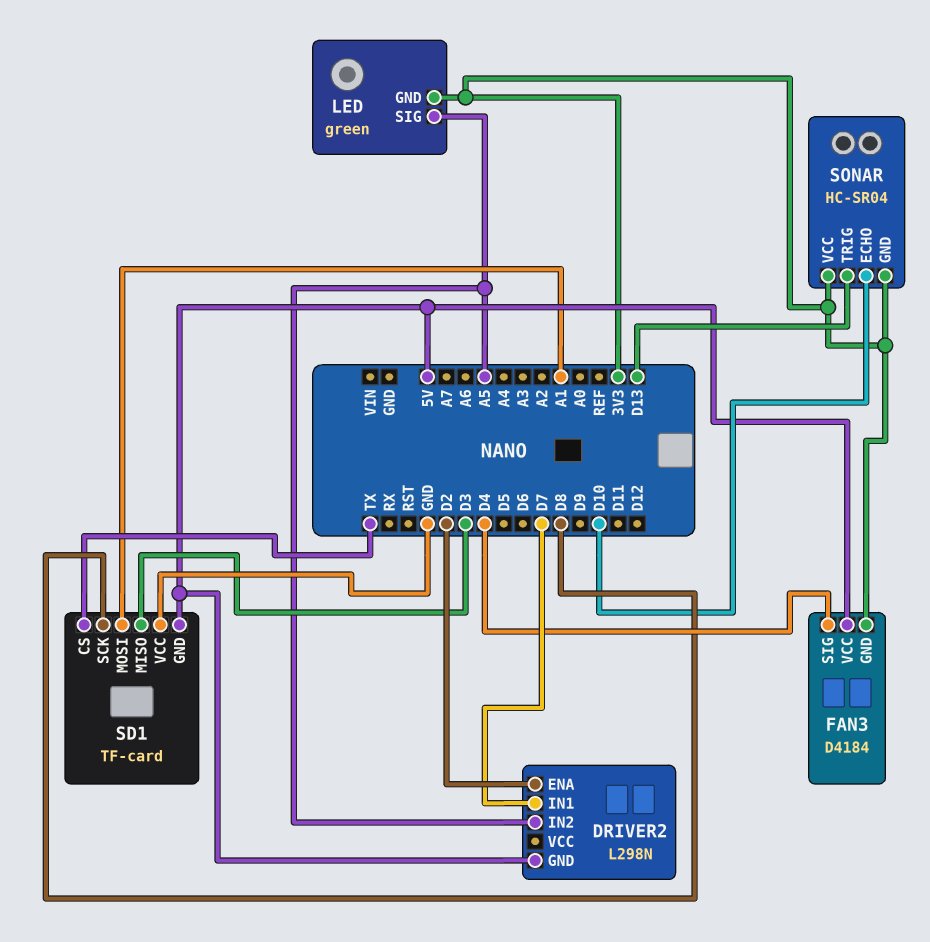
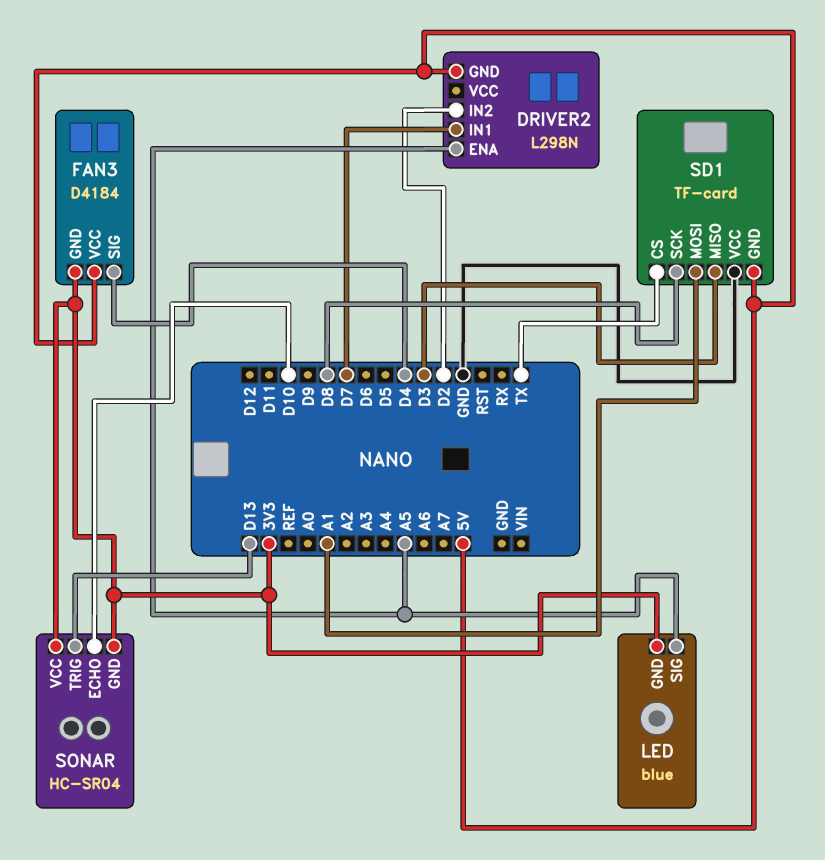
DRIVER2 pin ENA: D2 -> A5
DRIVER2 pin IN2: A5 -> D2
LED: green -> blue

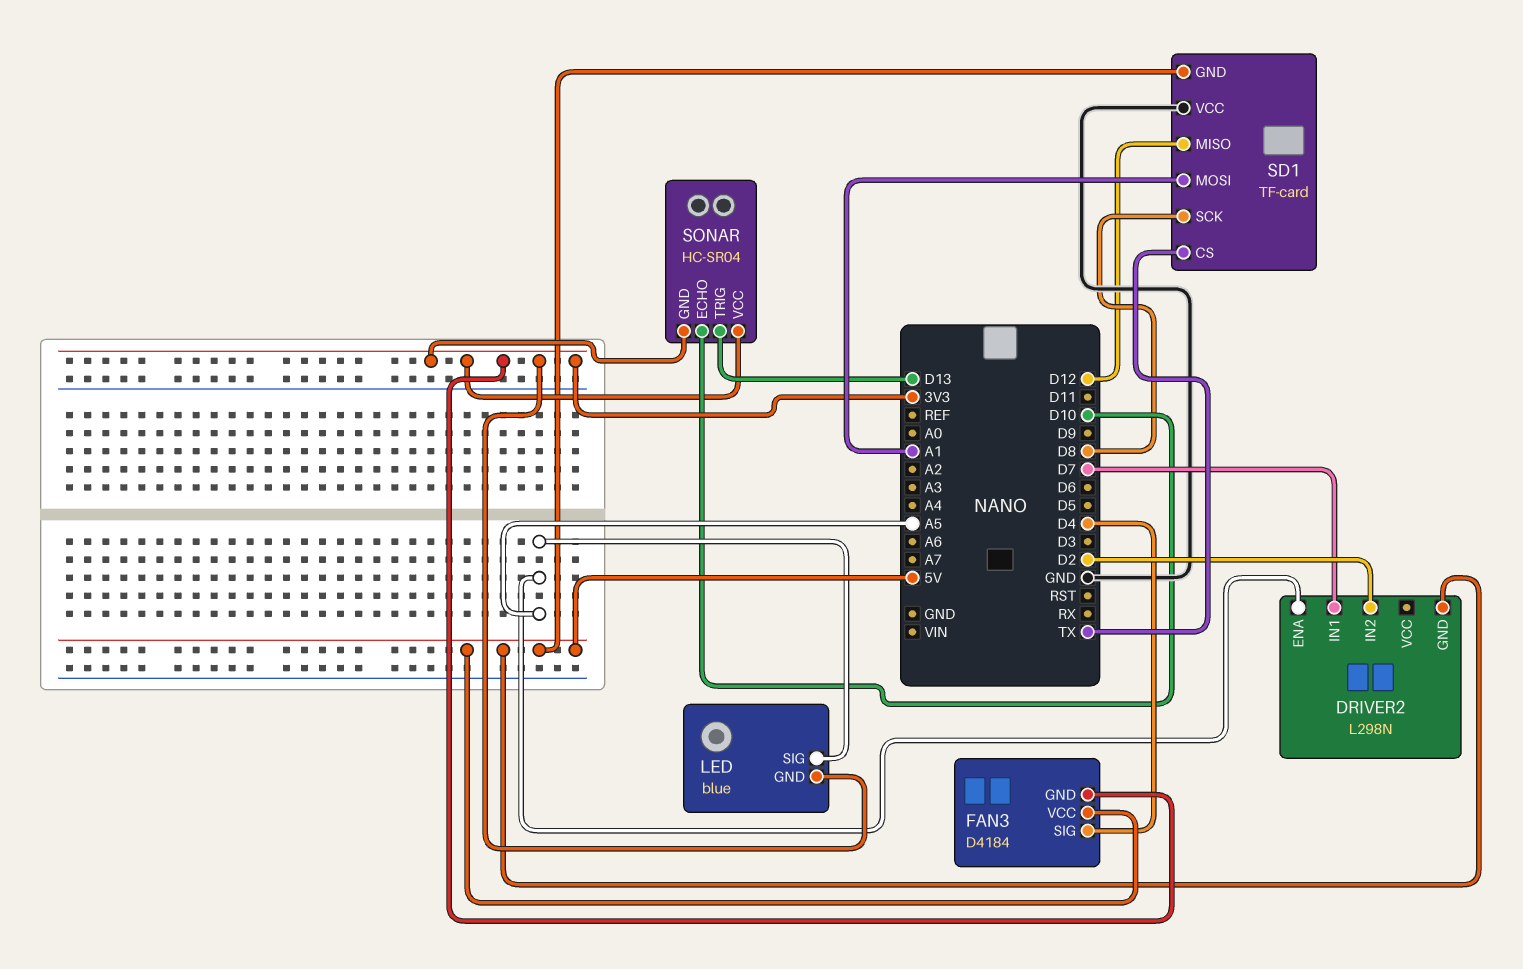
SD1 pin MISO: D3 -> D12

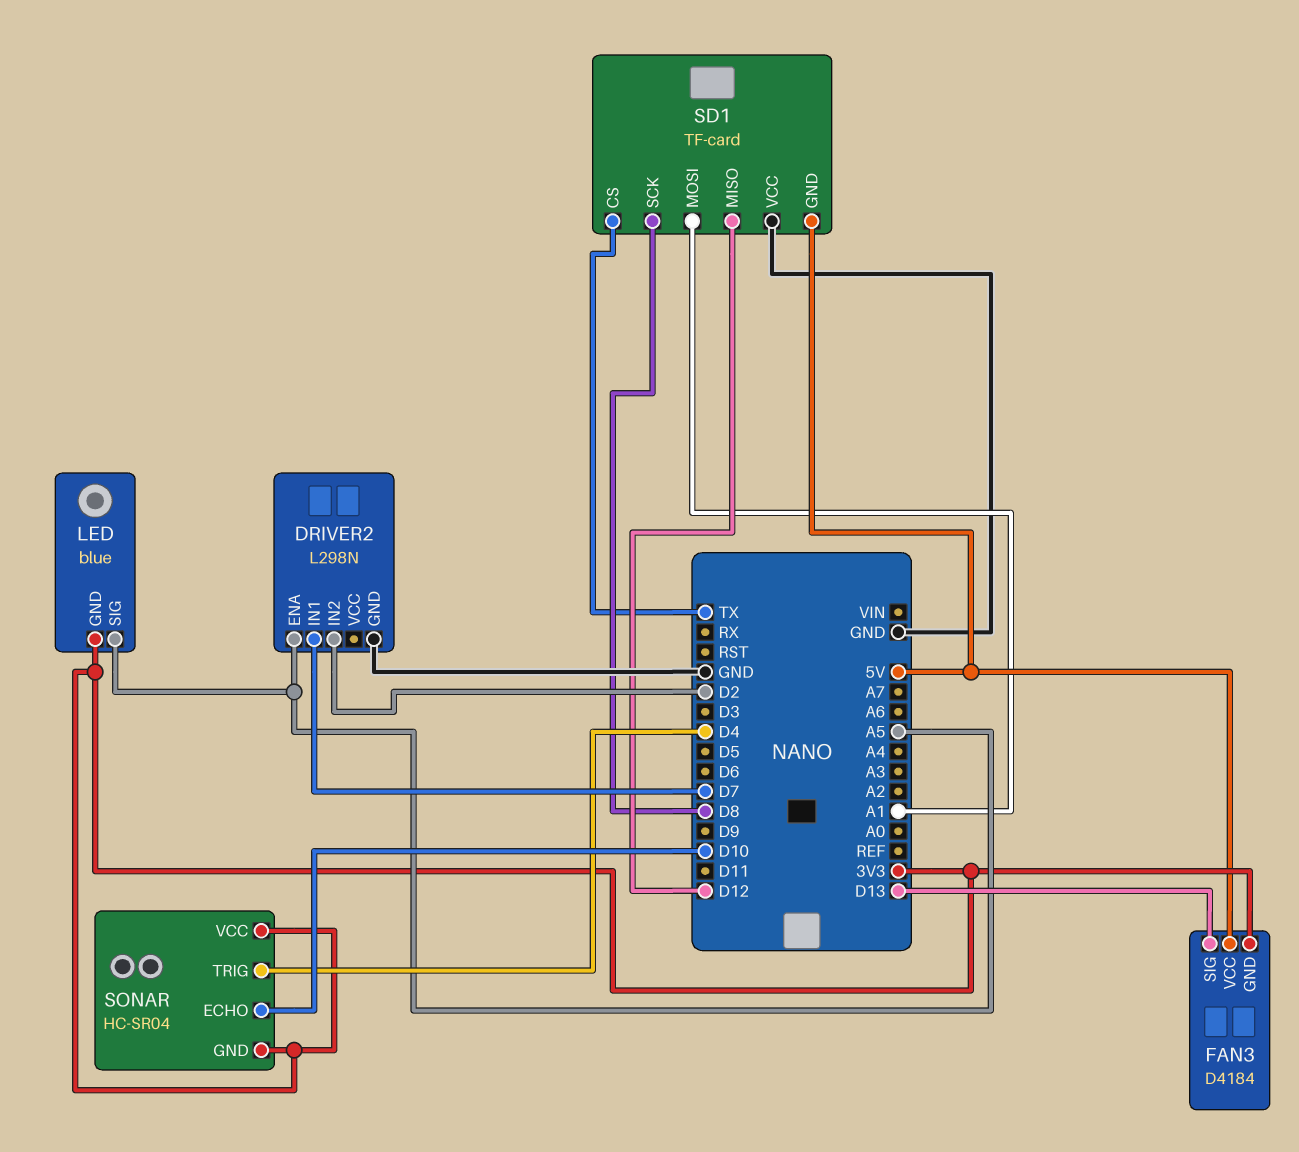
DRIVER2 pin GND: 5V -> GND
FAN3 pin SIG: D4 -> D13
SONAR pin TRIG: D13 -> D4

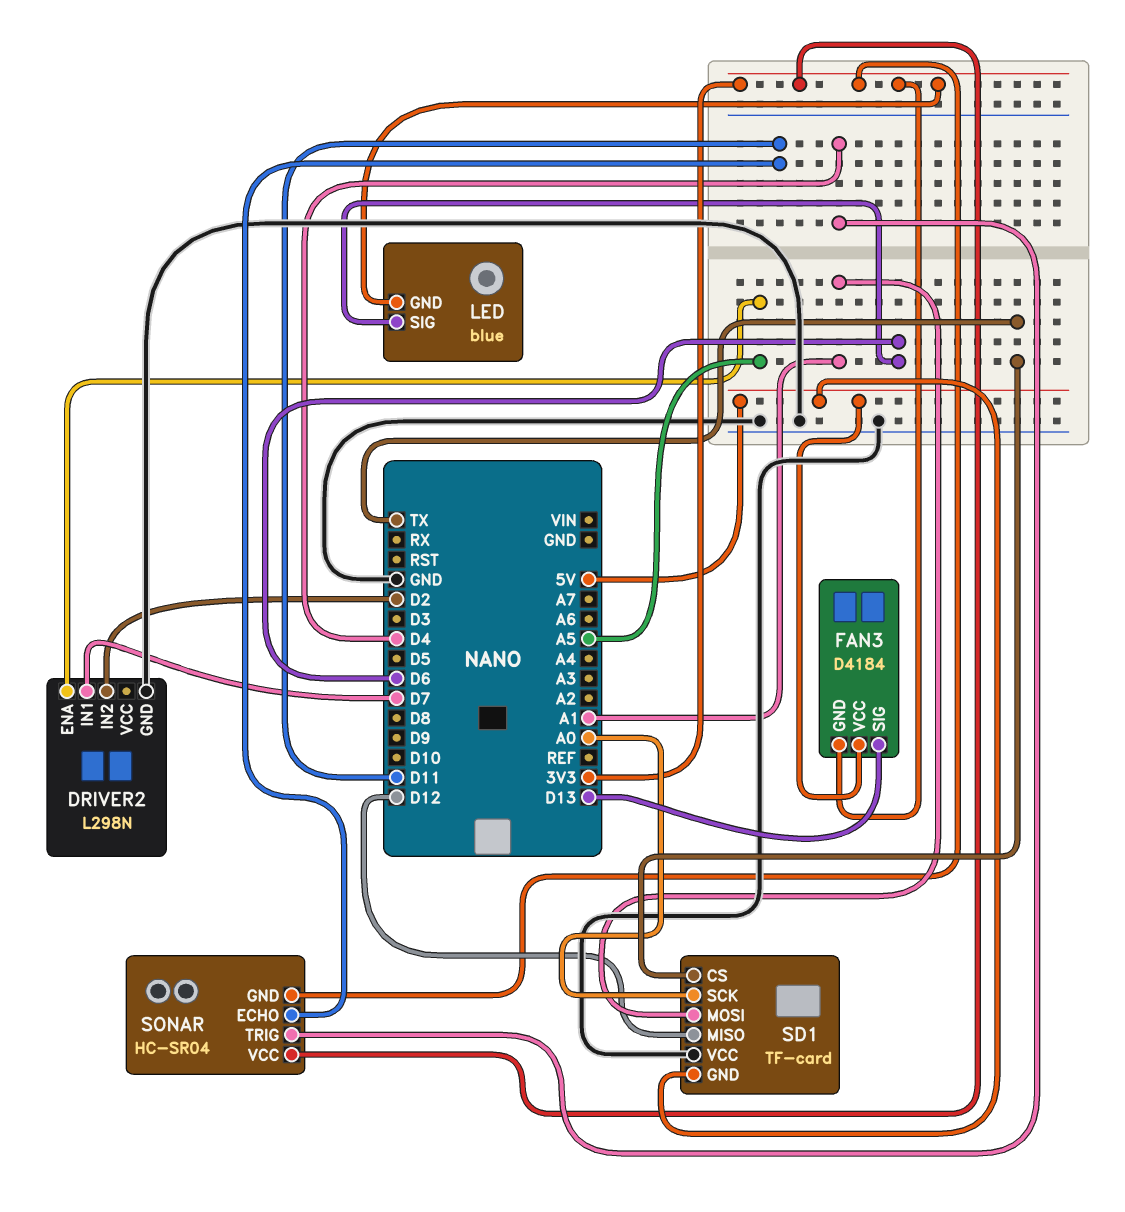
LED pin SIG: A5 -> D6
SD1 pin SCK: D8 -> A0
SONAR pin ECHO: D10 -> D11

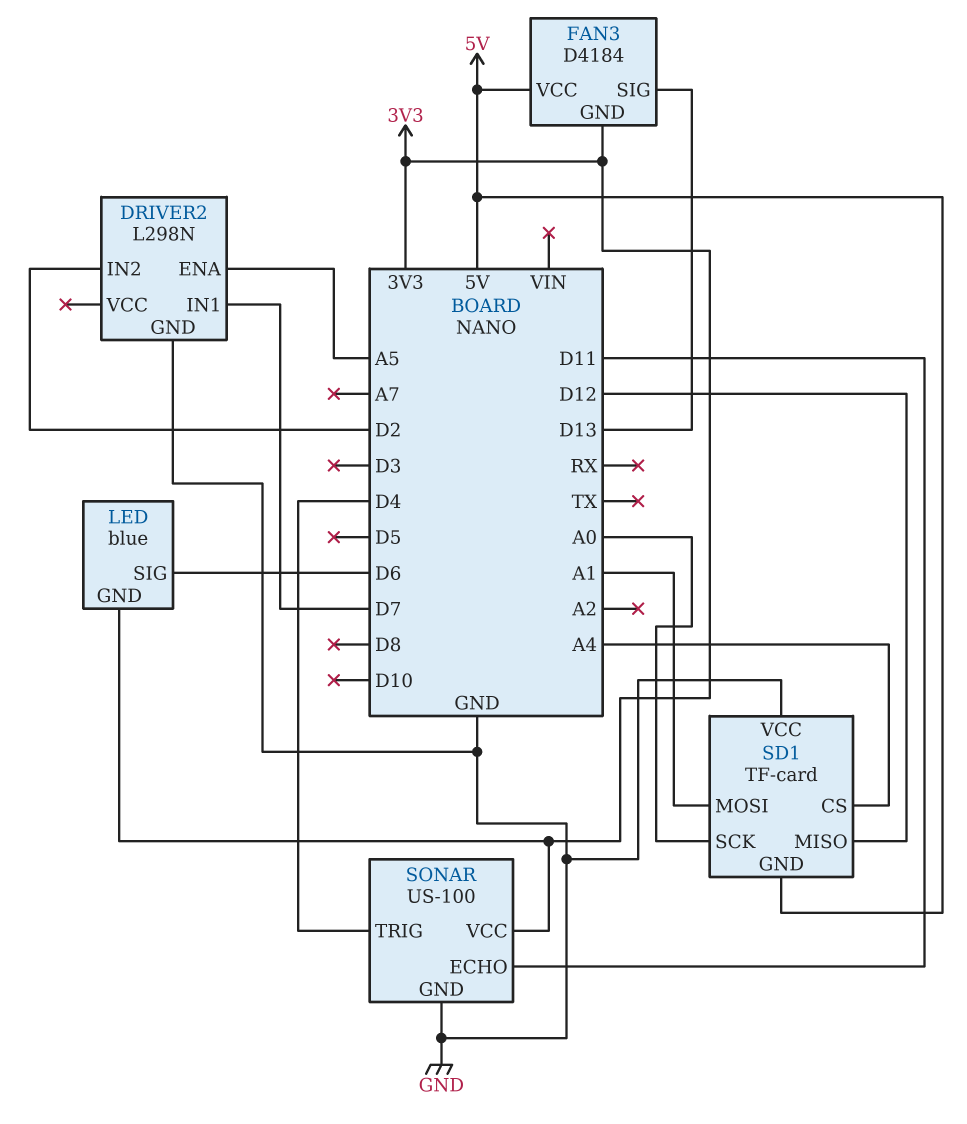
SD1 pin CS: TX -> A4
SONAR: HC-SR04 -> US-100
SONAR pin GND: 3V3 -> GND

